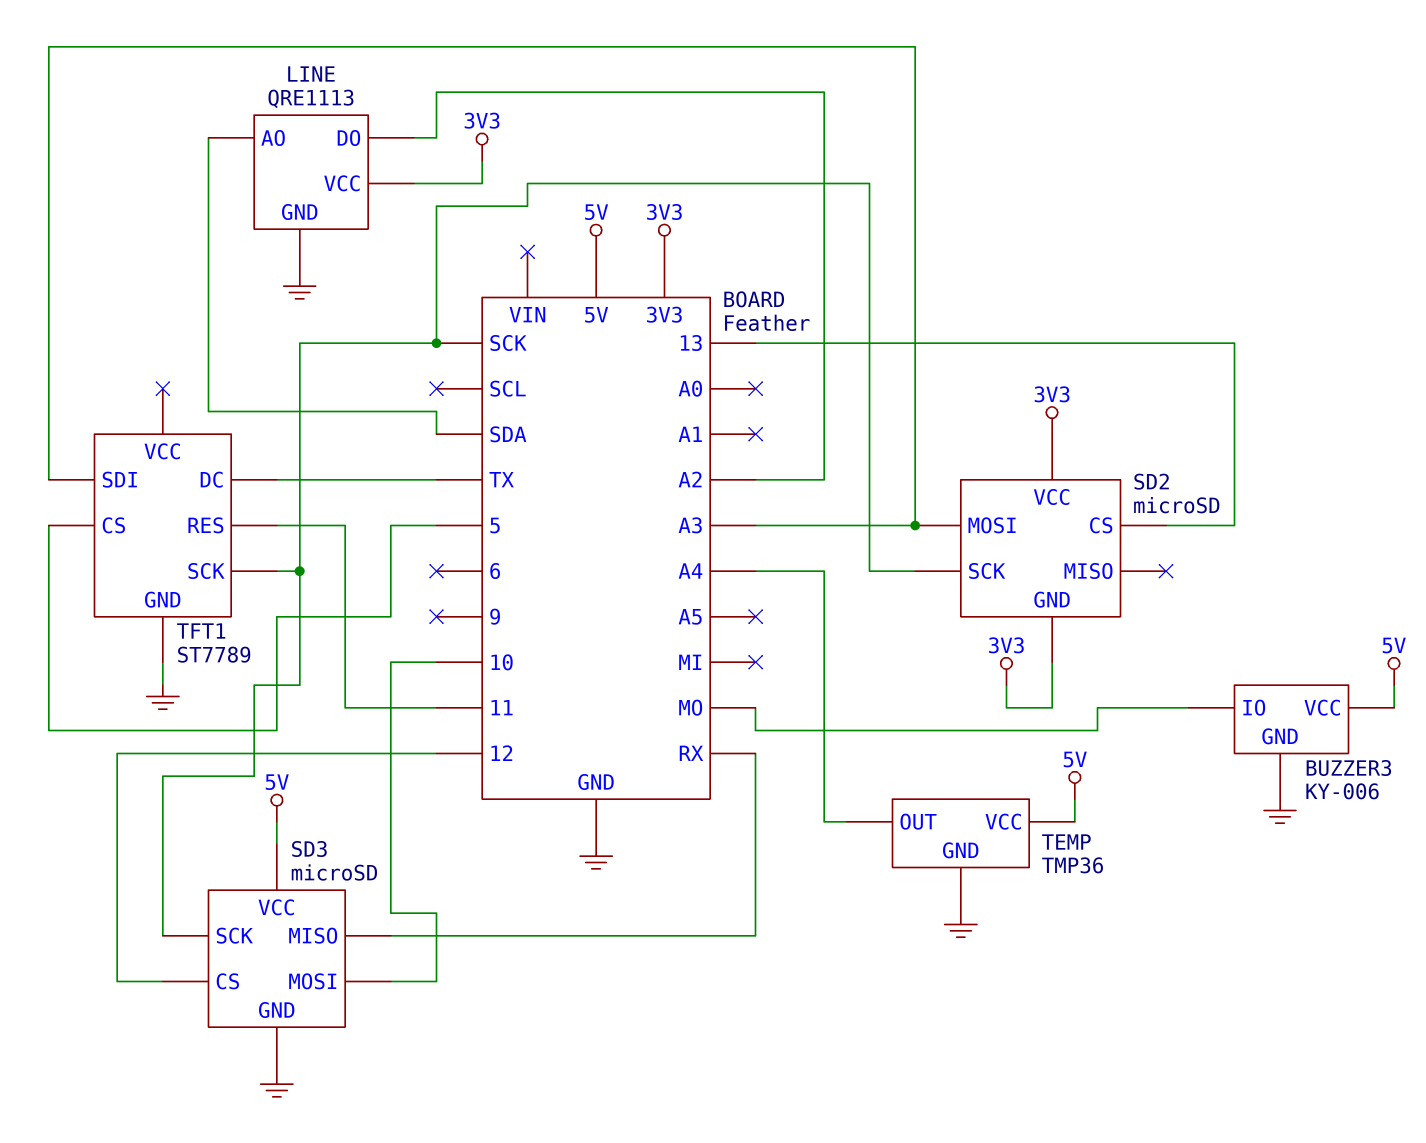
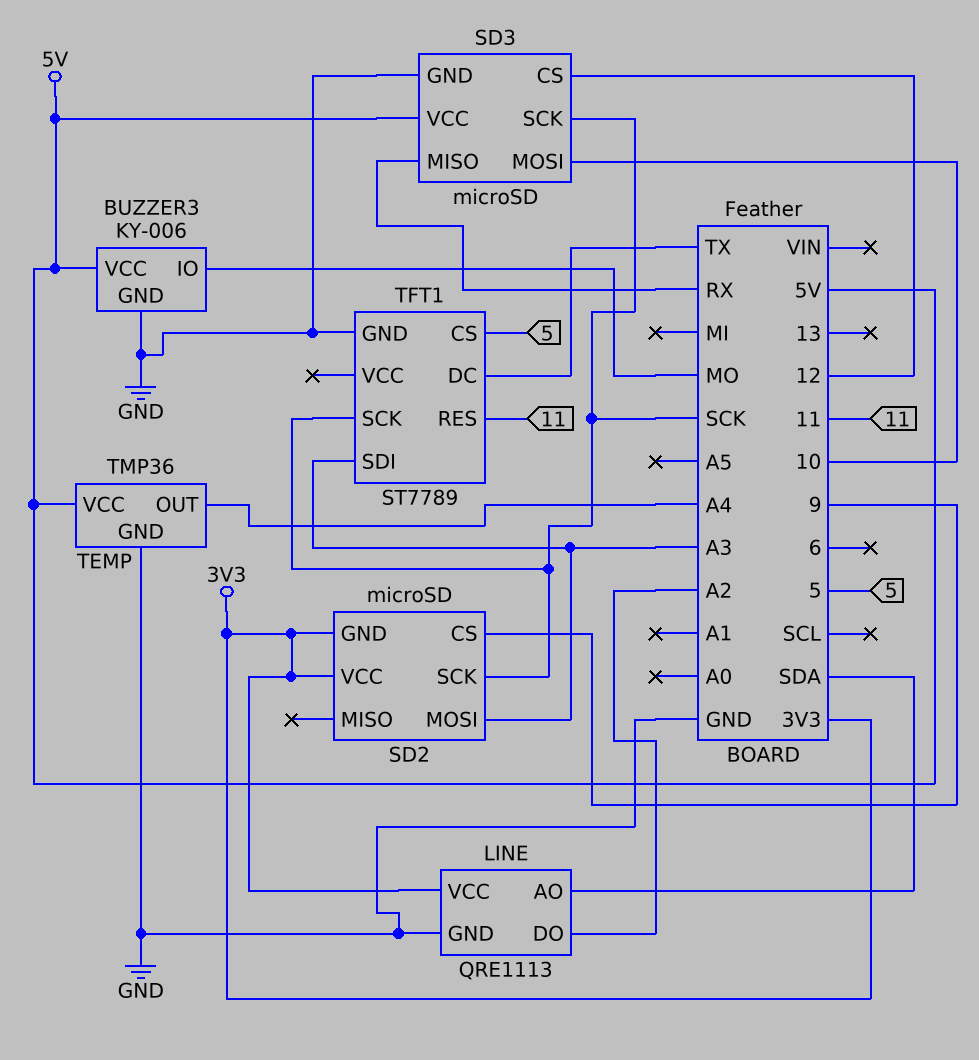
SD2 pin CS: 13 -> 9

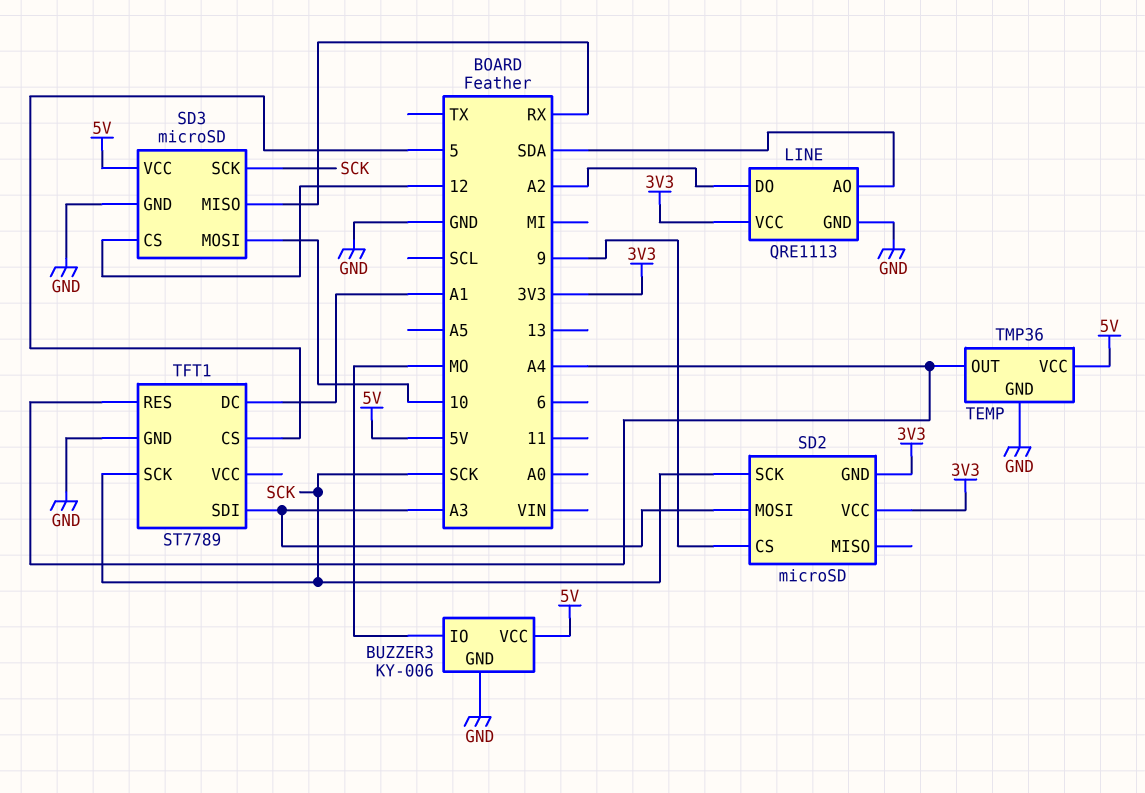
TFT1 pin DC: TX -> A1
TFT1 pin RES: 11 -> A4

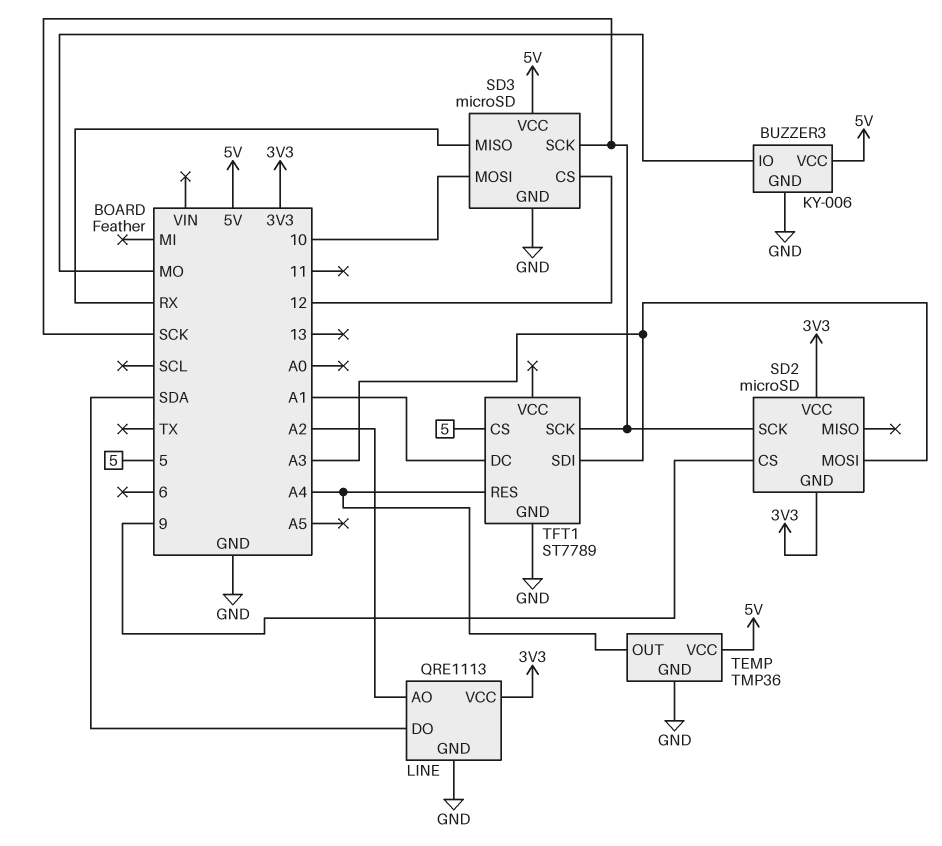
LINE pin AO: SDA -> A2
LINE pin DO: A2 -> SDA

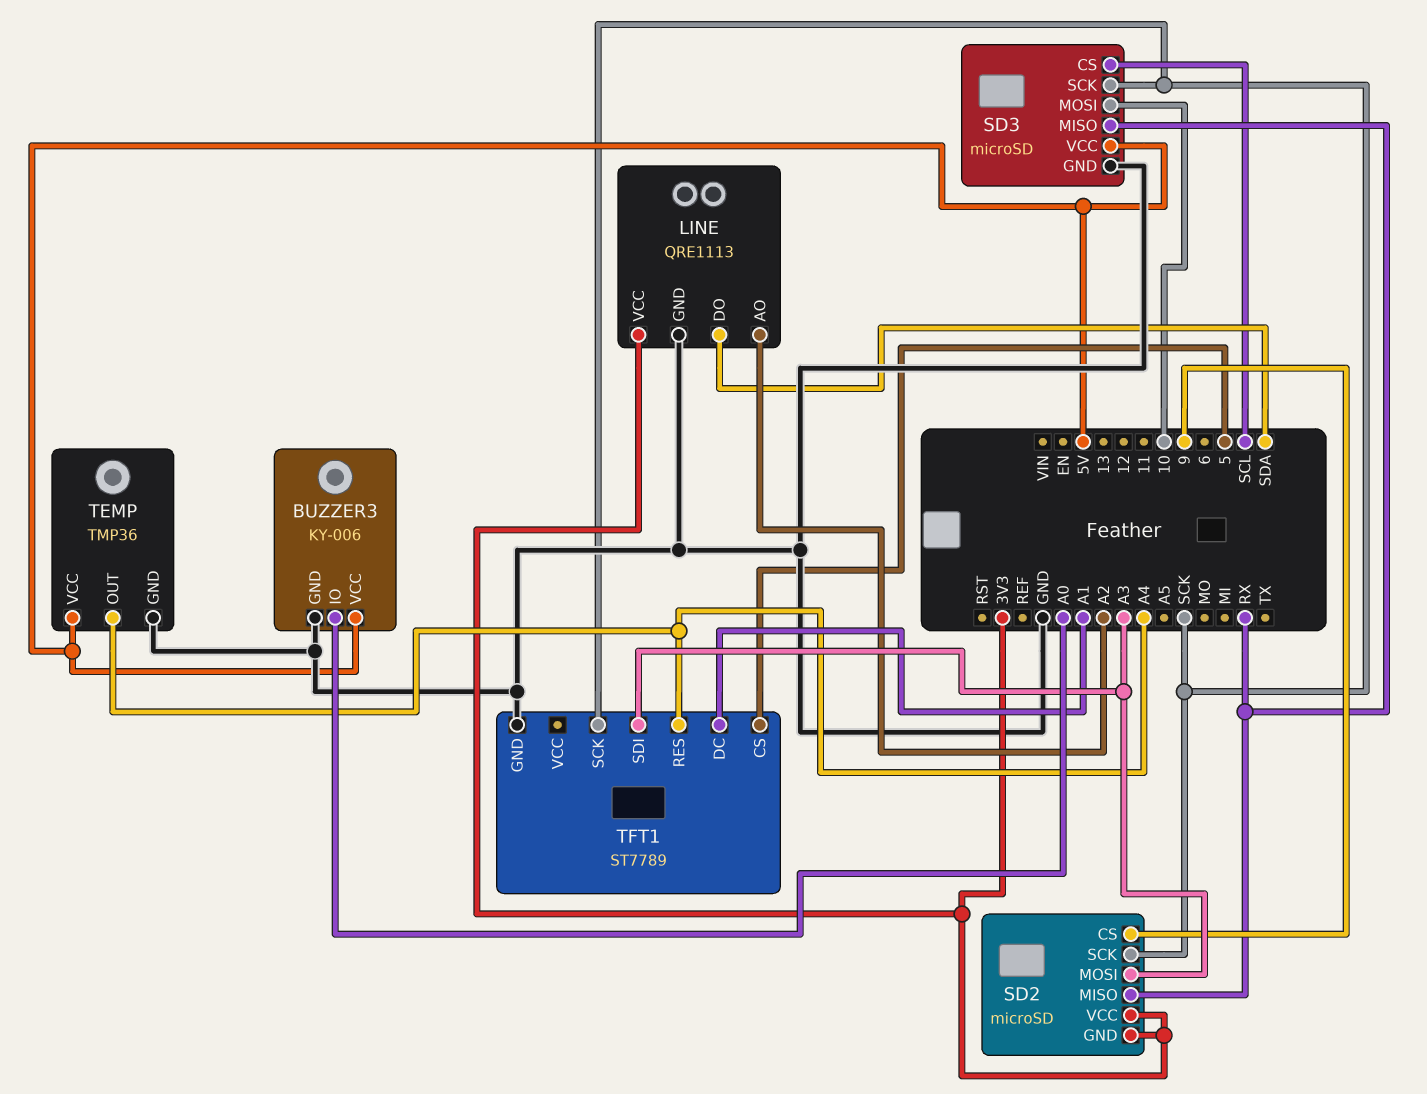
BUZZER3 pin IO: MO -> A0
SD2 pin MISO: none -> RX
SD3 pin CS: 12 -> SCL

